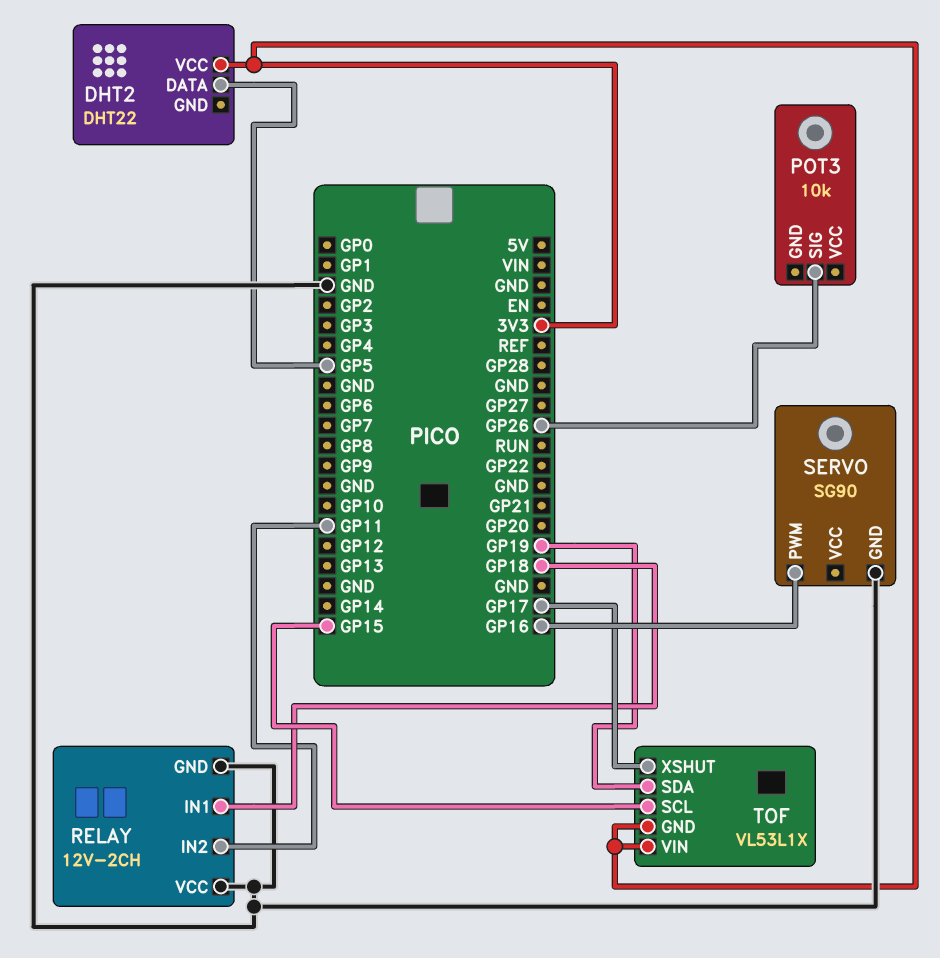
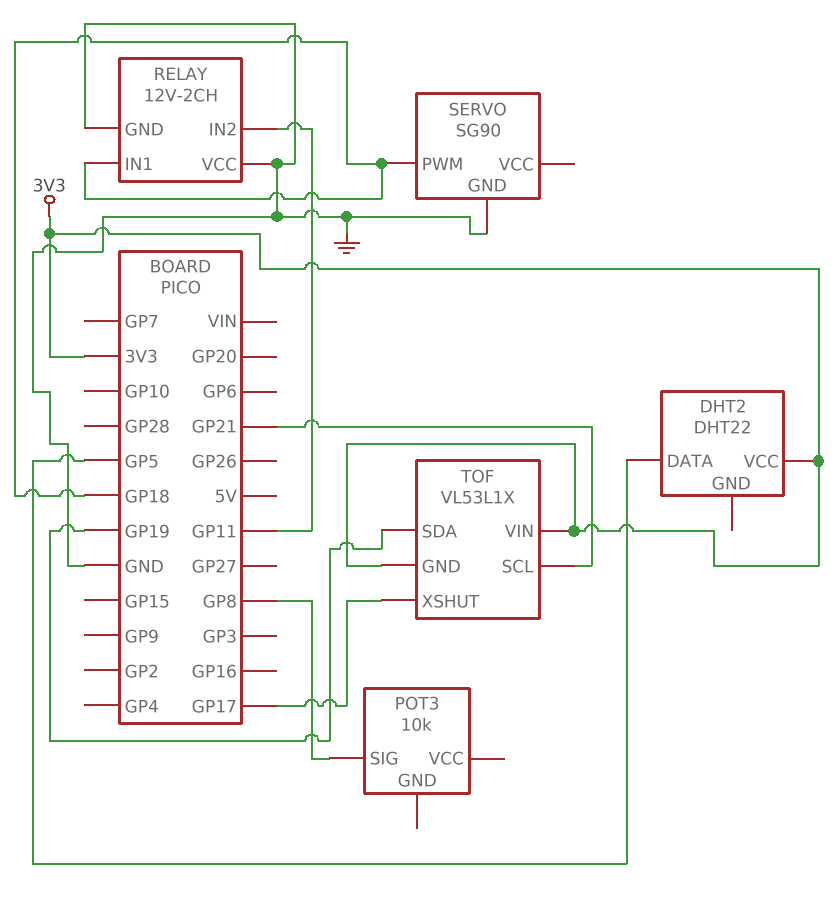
POT3 pin SIG: GP26 -> GP8
SERVO pin PWM: GP16 -> GP18
TOF pin SCL: GP15 -> GP21

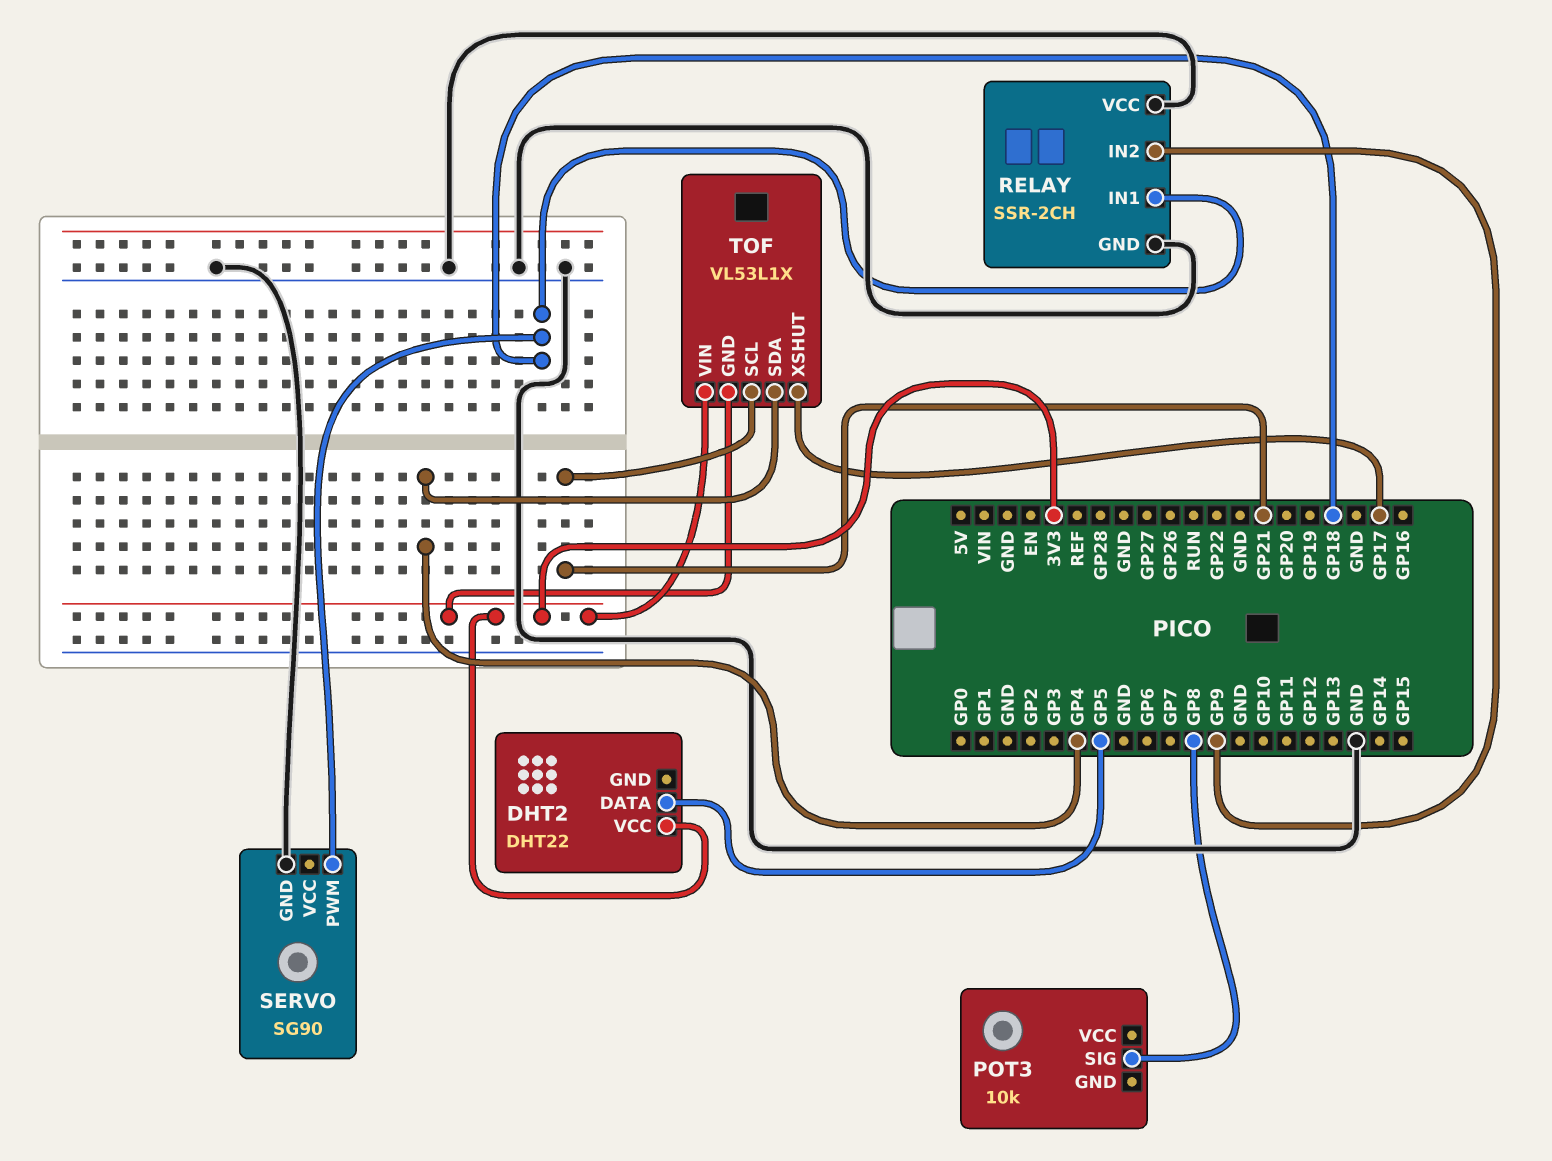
RELAY: 12V-2CH -> SSR-2CH
RELAY pin IN2: GP11 -> GP9
TOF pin SDA: GP19 -> GP4

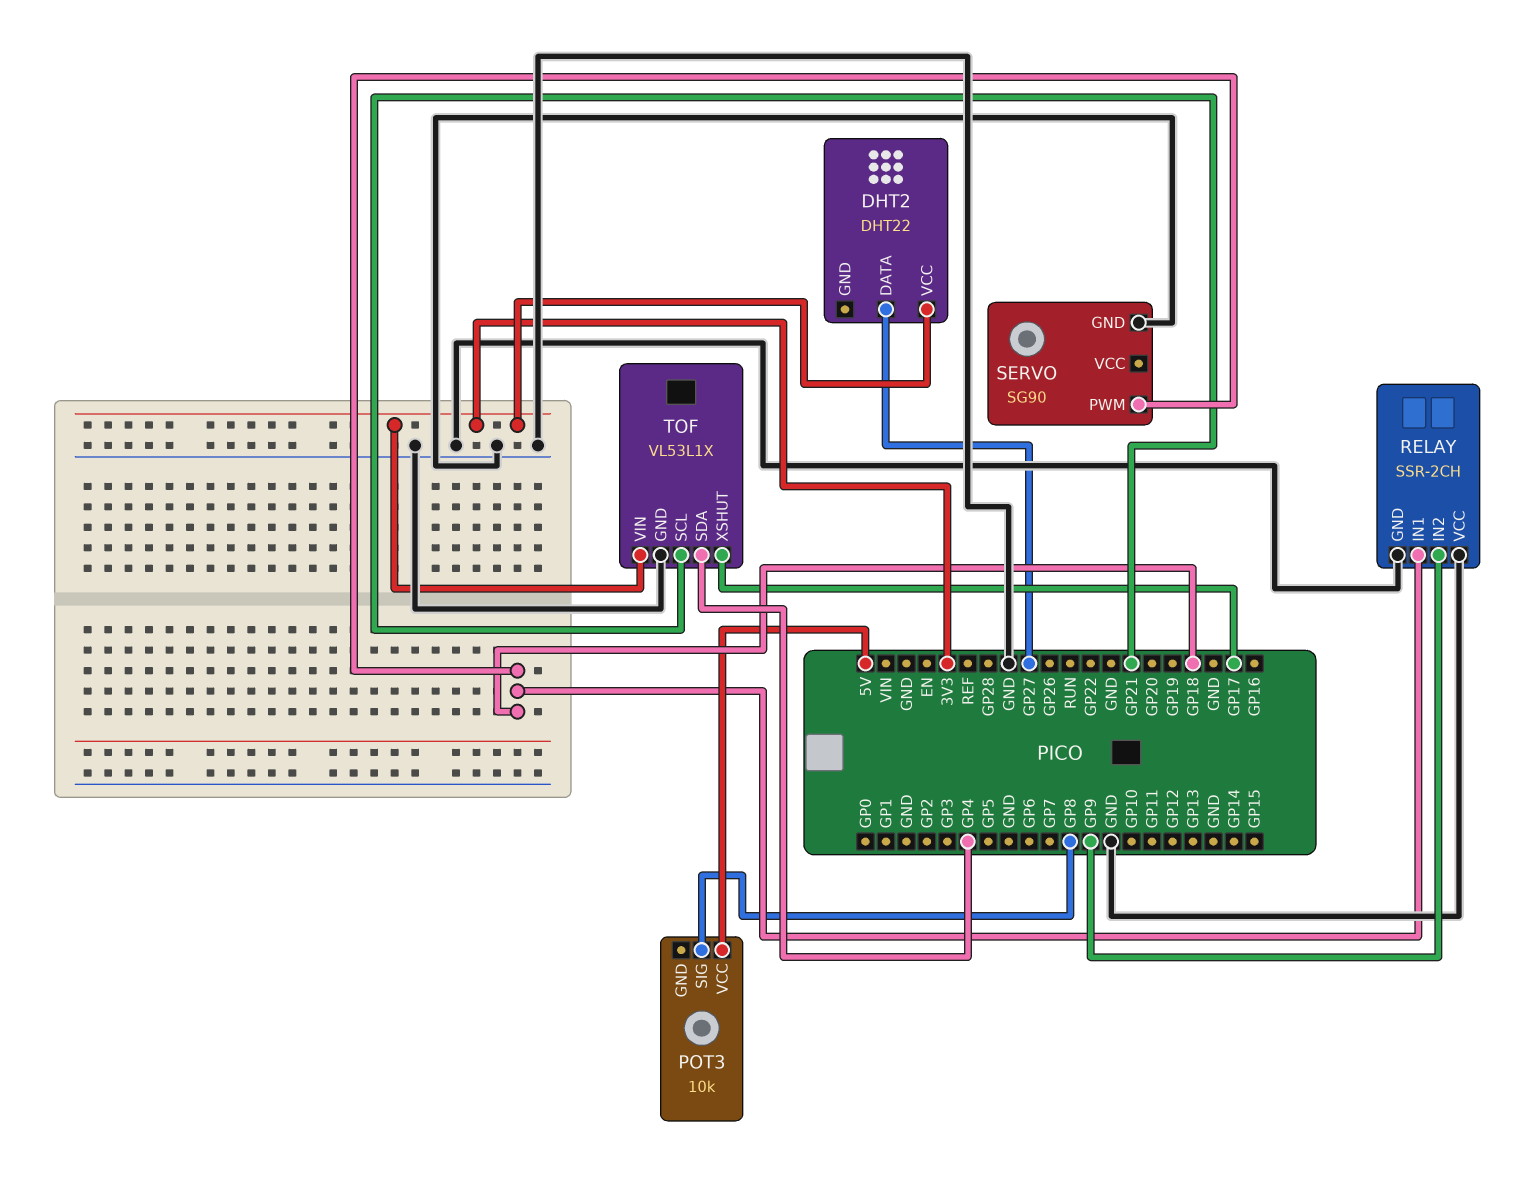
DHT2 pin DATA: GP5 -> GP27
POT3 pin VCC: none -> 5V
TOF pin GND: 3V3 -> GND

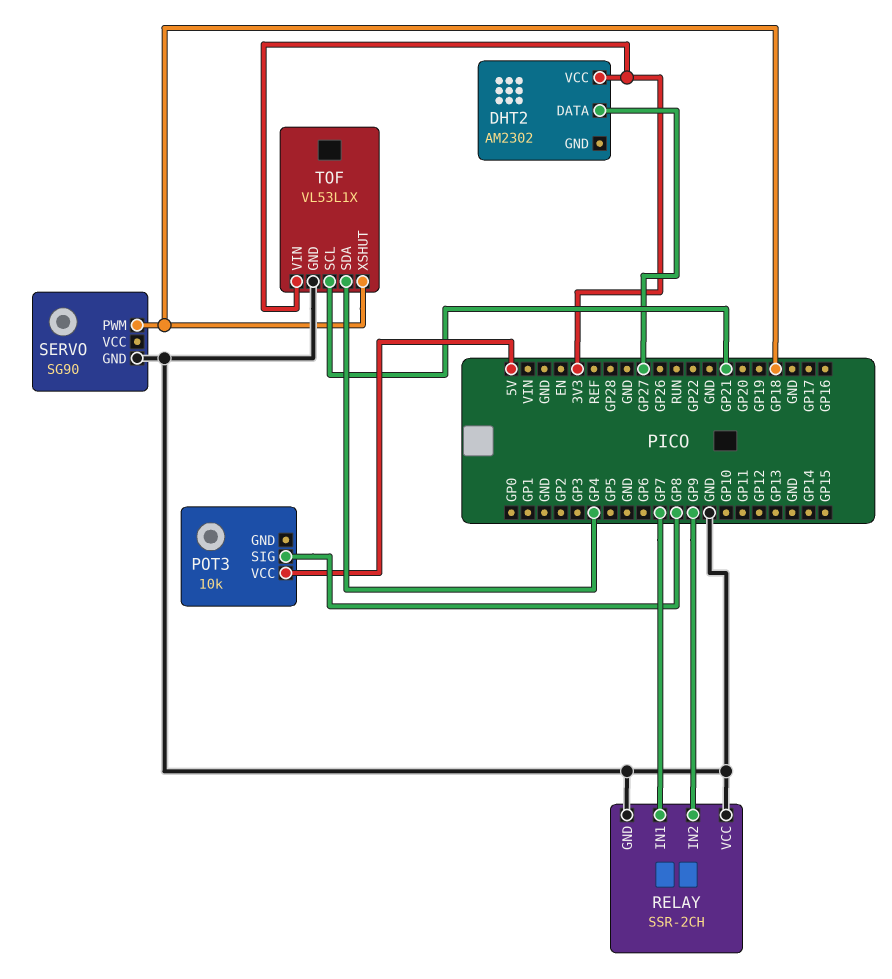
DHT2: DHT22 -> AM2302
RELAY pin IN1: GP18 -> GP7
TOF pin XSHUT: GP17 -> GP18

